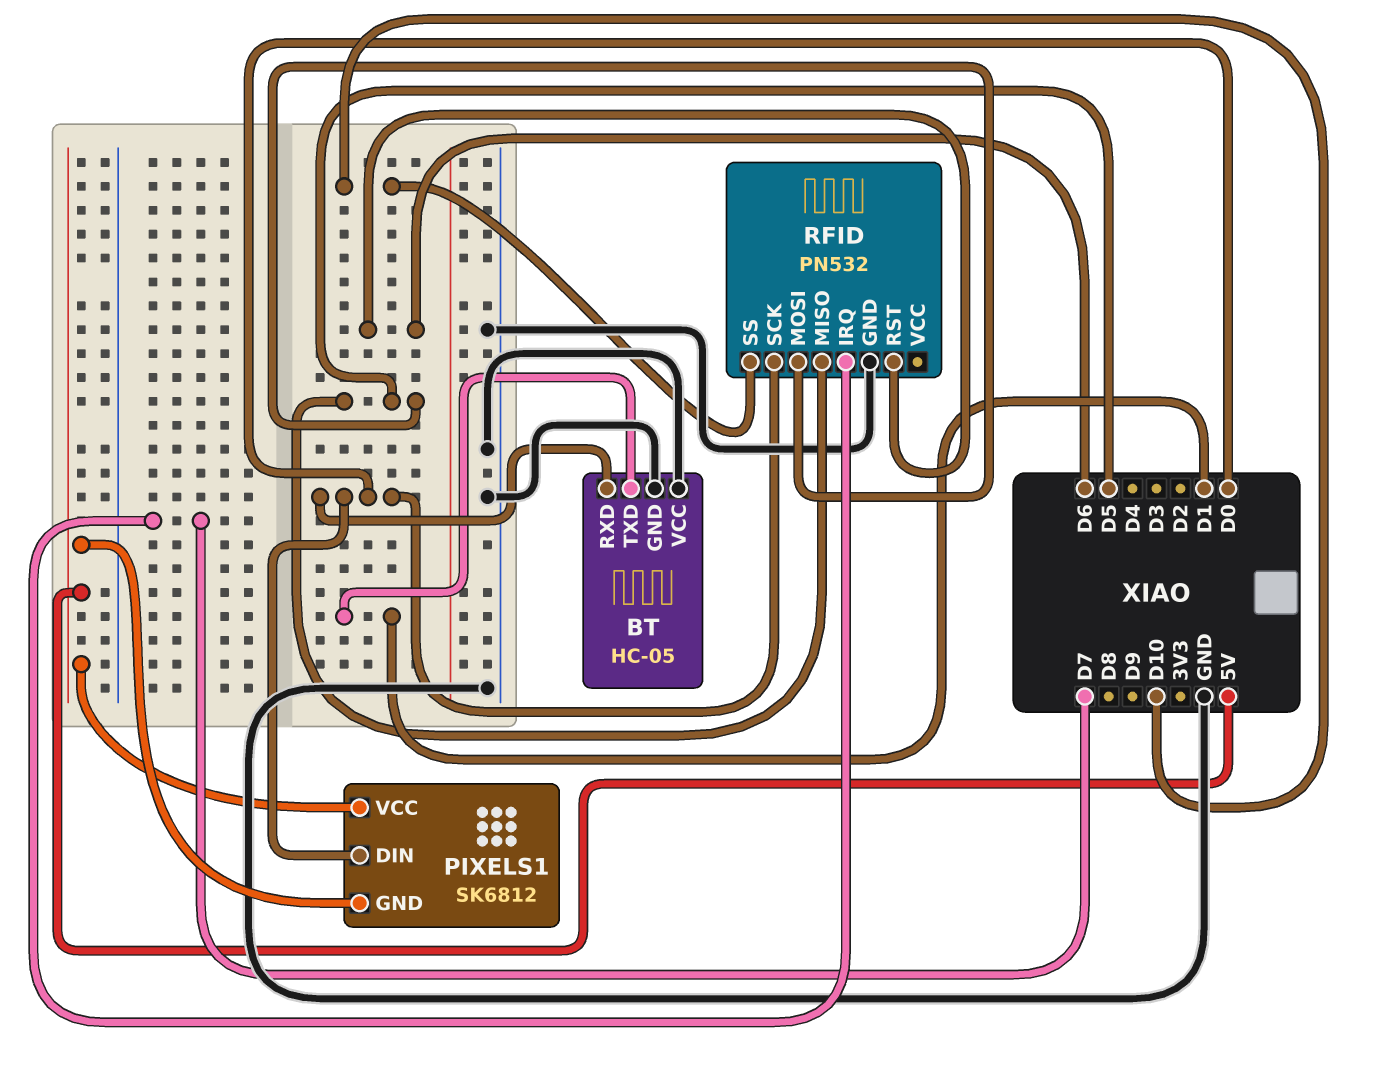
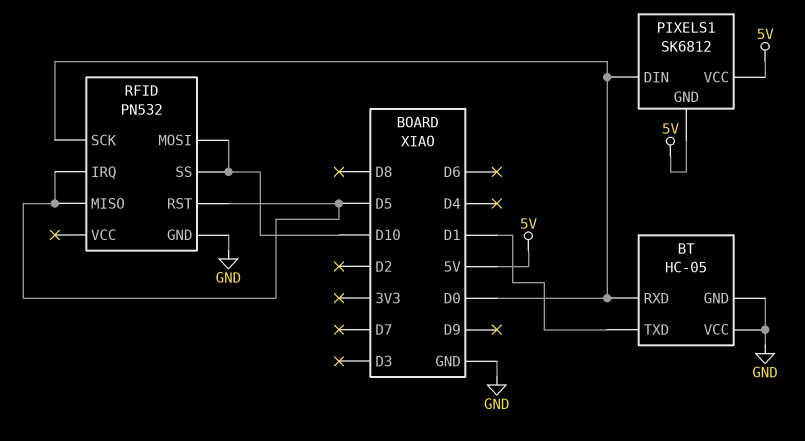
RFID pin IRQ: D7 -> D5
RFID pin MOSI: D5 -> D10
RFID pin RST: D6 -> D5

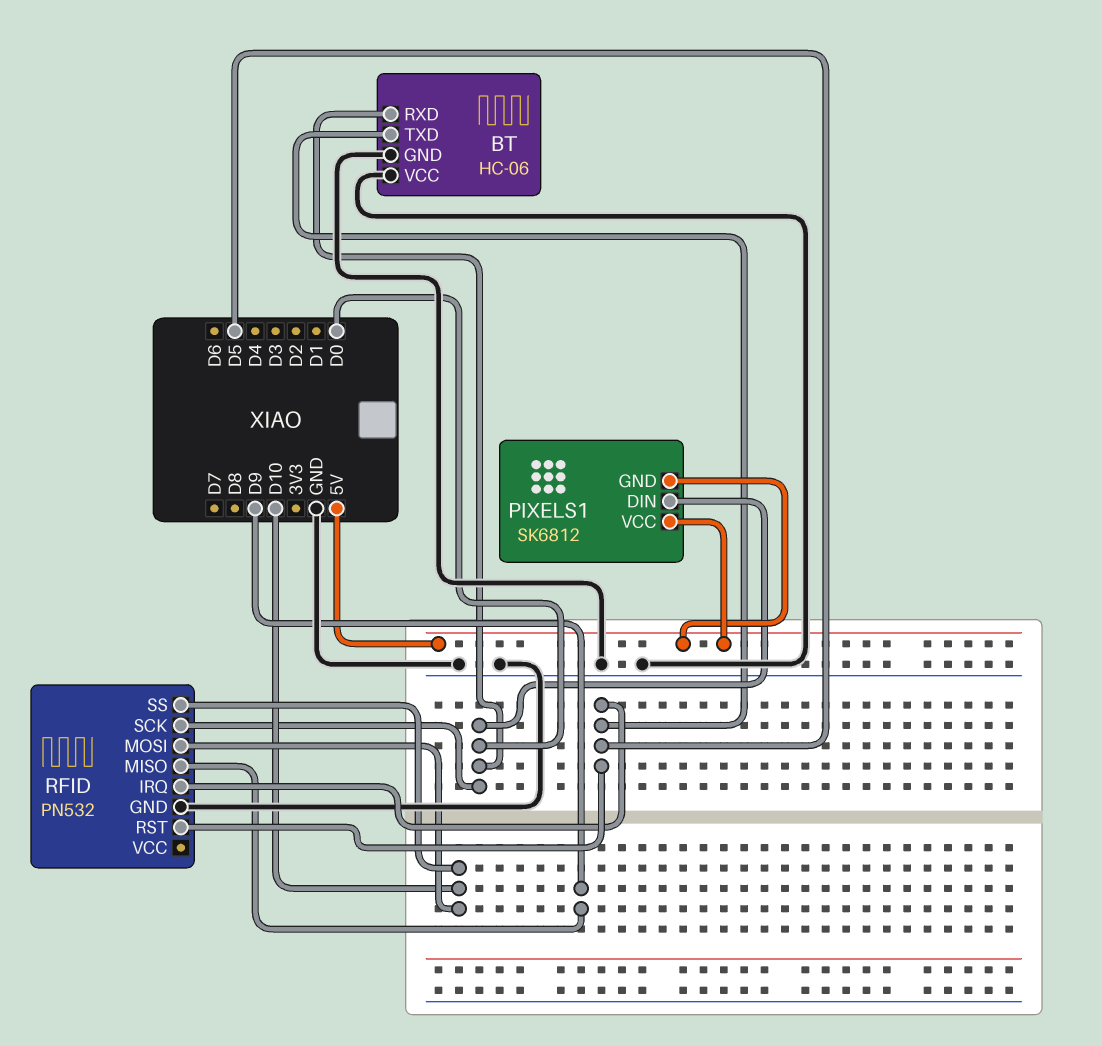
BT: HC-05 -> HC-06
BT pin TXD: D1 -> D5
RFID pin MISO: D5 -> D9

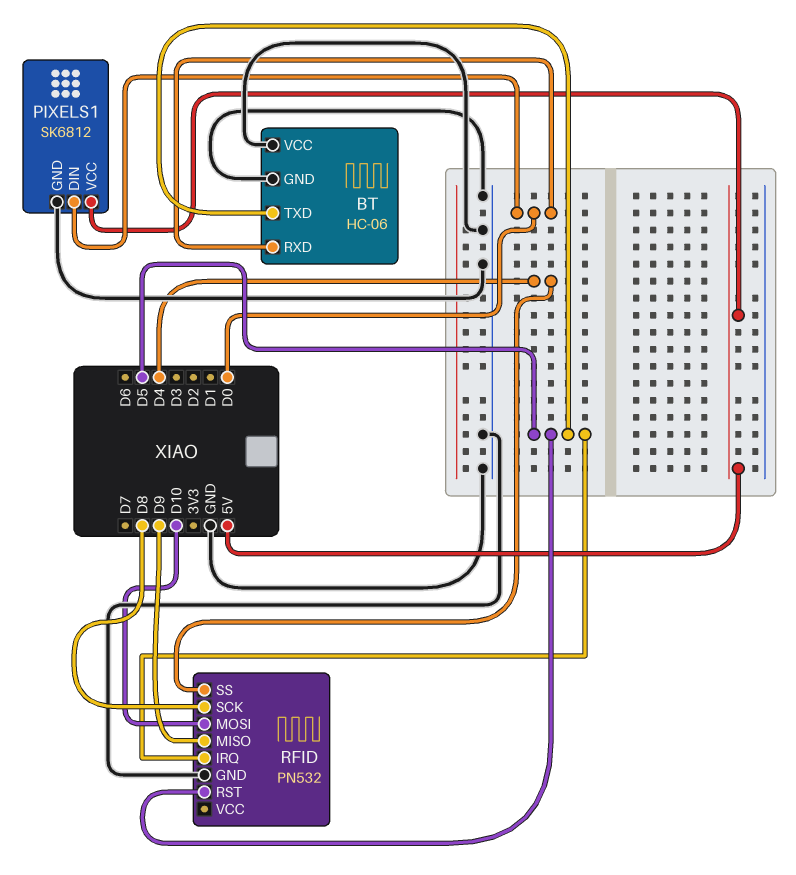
PIXELS1 pin GND: 5V -> GND
RFID pin SCK: D0 -> D8
RFID pin SS: D10 -> D4

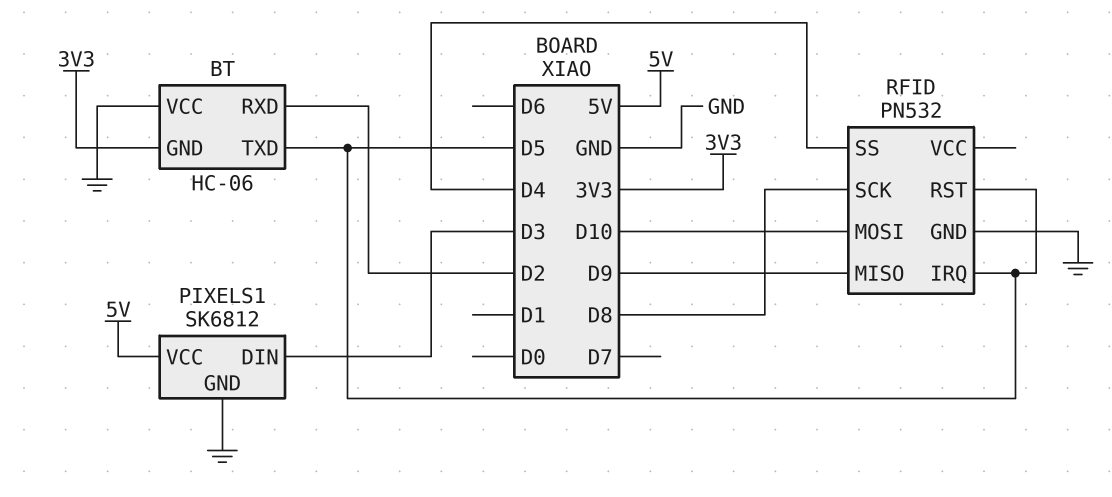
BT pin GND: GND -> 3V3
BT pin RXD: D0 -> D2
PIXELS1 pin DIN: D0 -> D3

